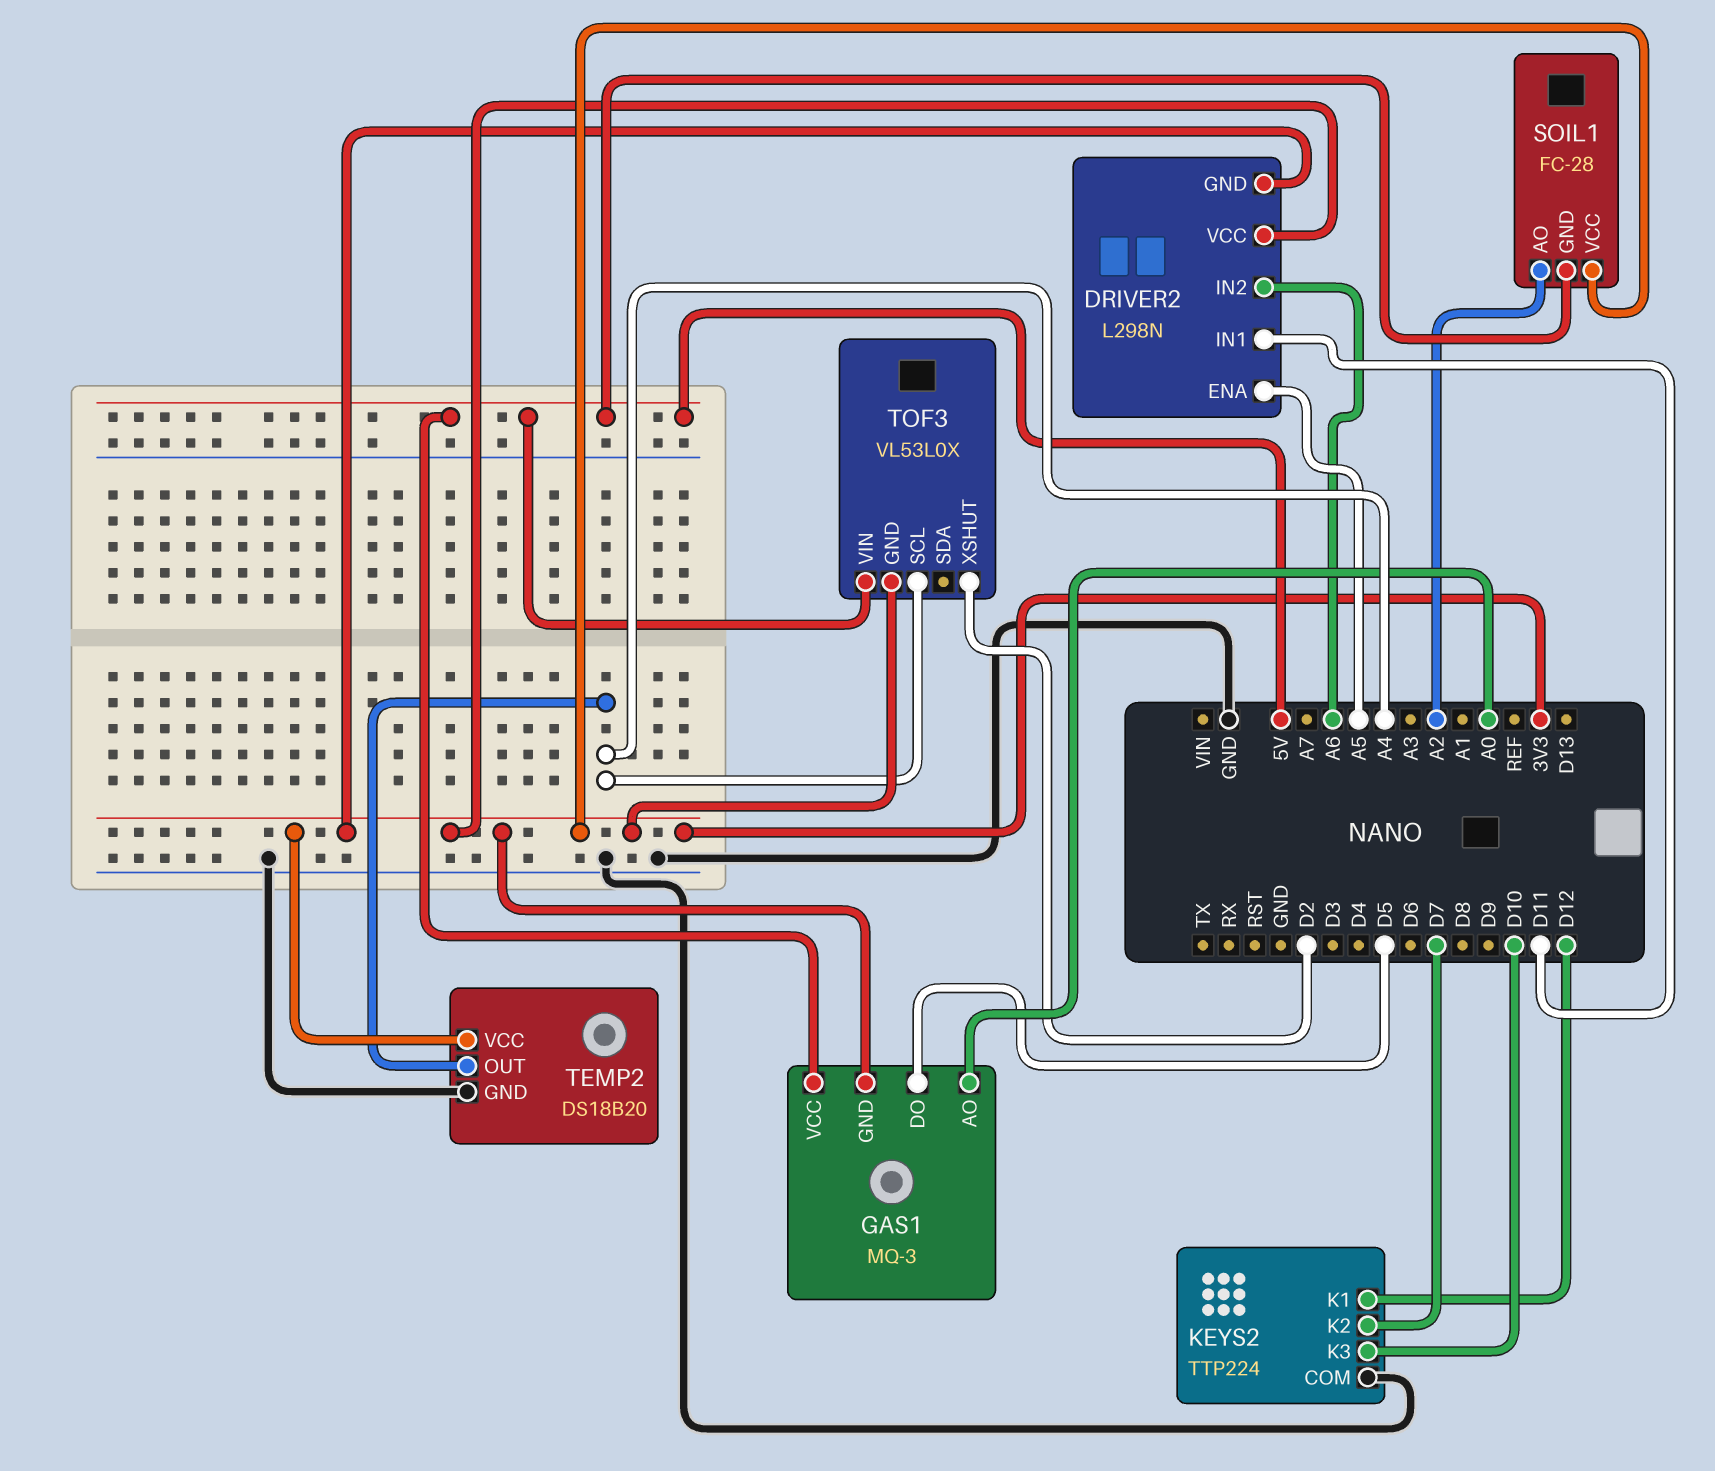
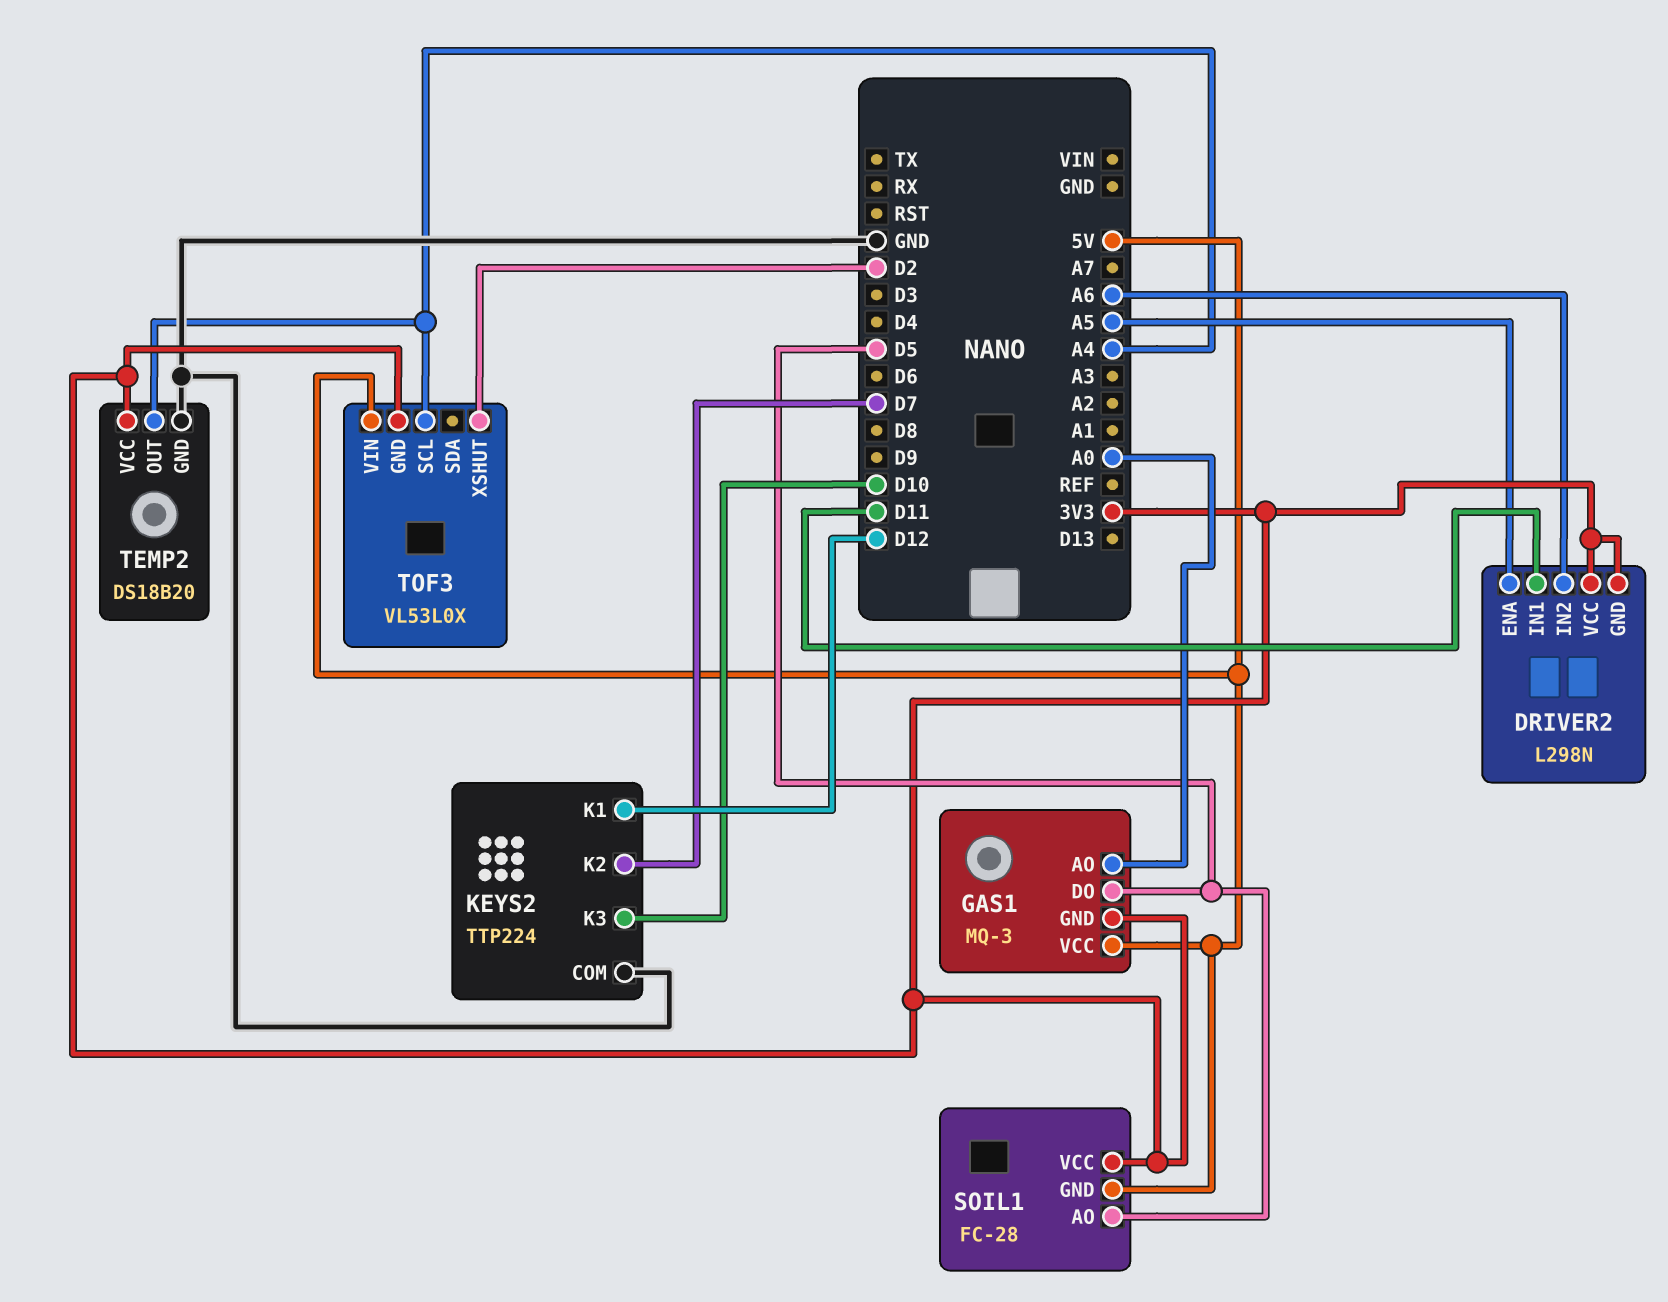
SOIL1 pin AO: A2 -> D5

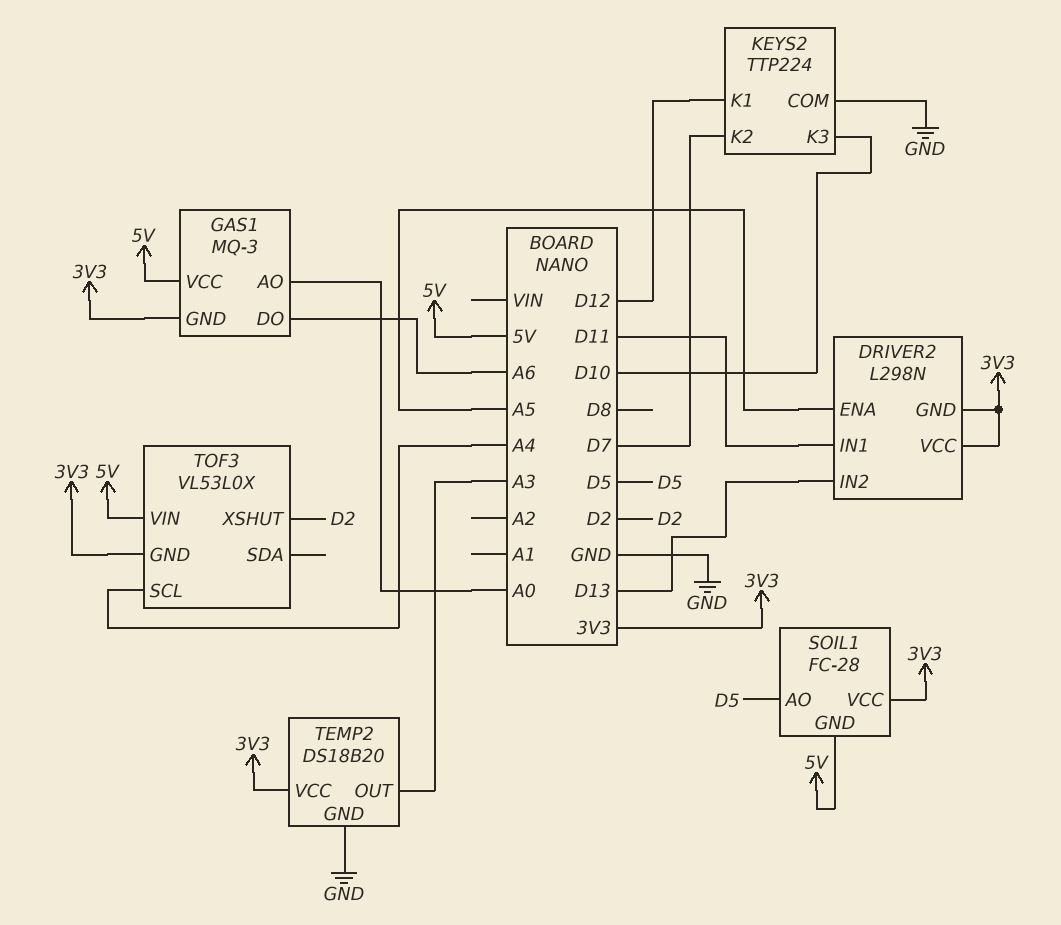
DRIVER2 pin IN2: A6 -> D13
GAS1 pin DO: D5 -> A6
TEMP2 pin OUT: A4 -> A3

